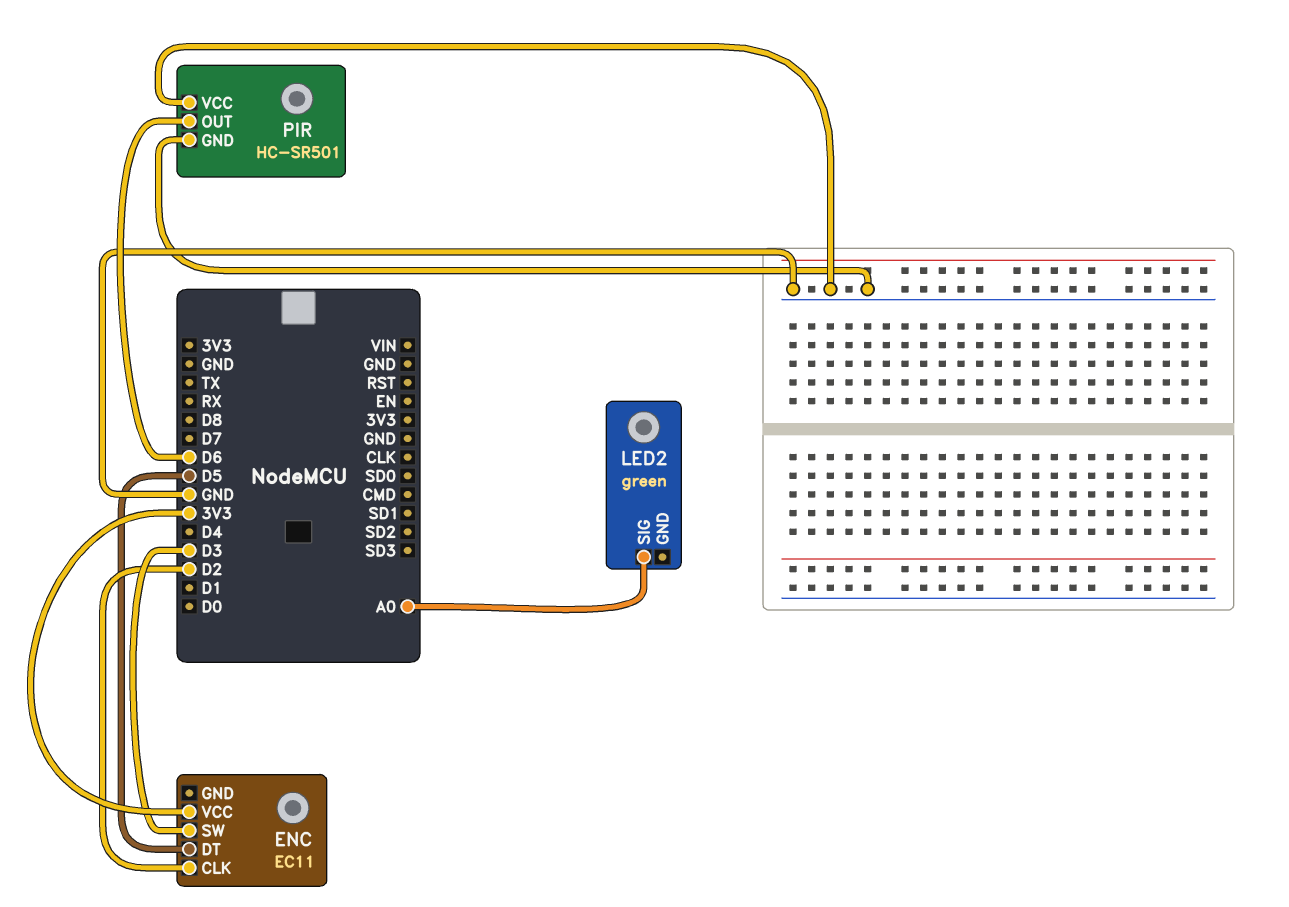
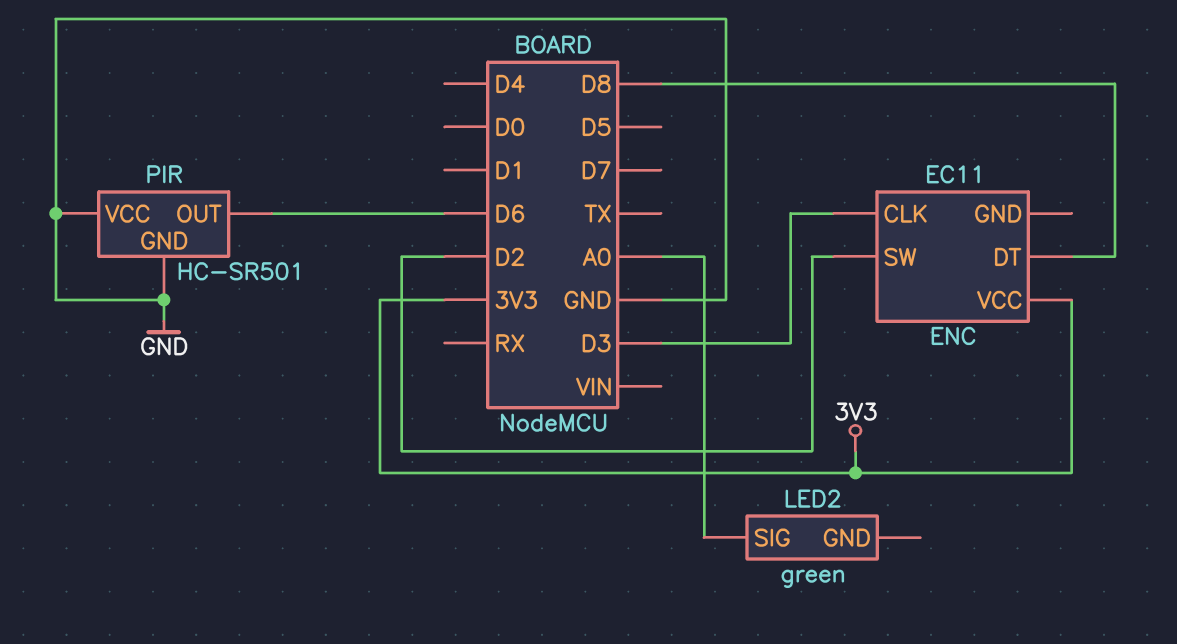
ENC pin CLK: D2 -> D3
ENC pin DT: D5 -> D8
ENC pin SW: D3 -> D2

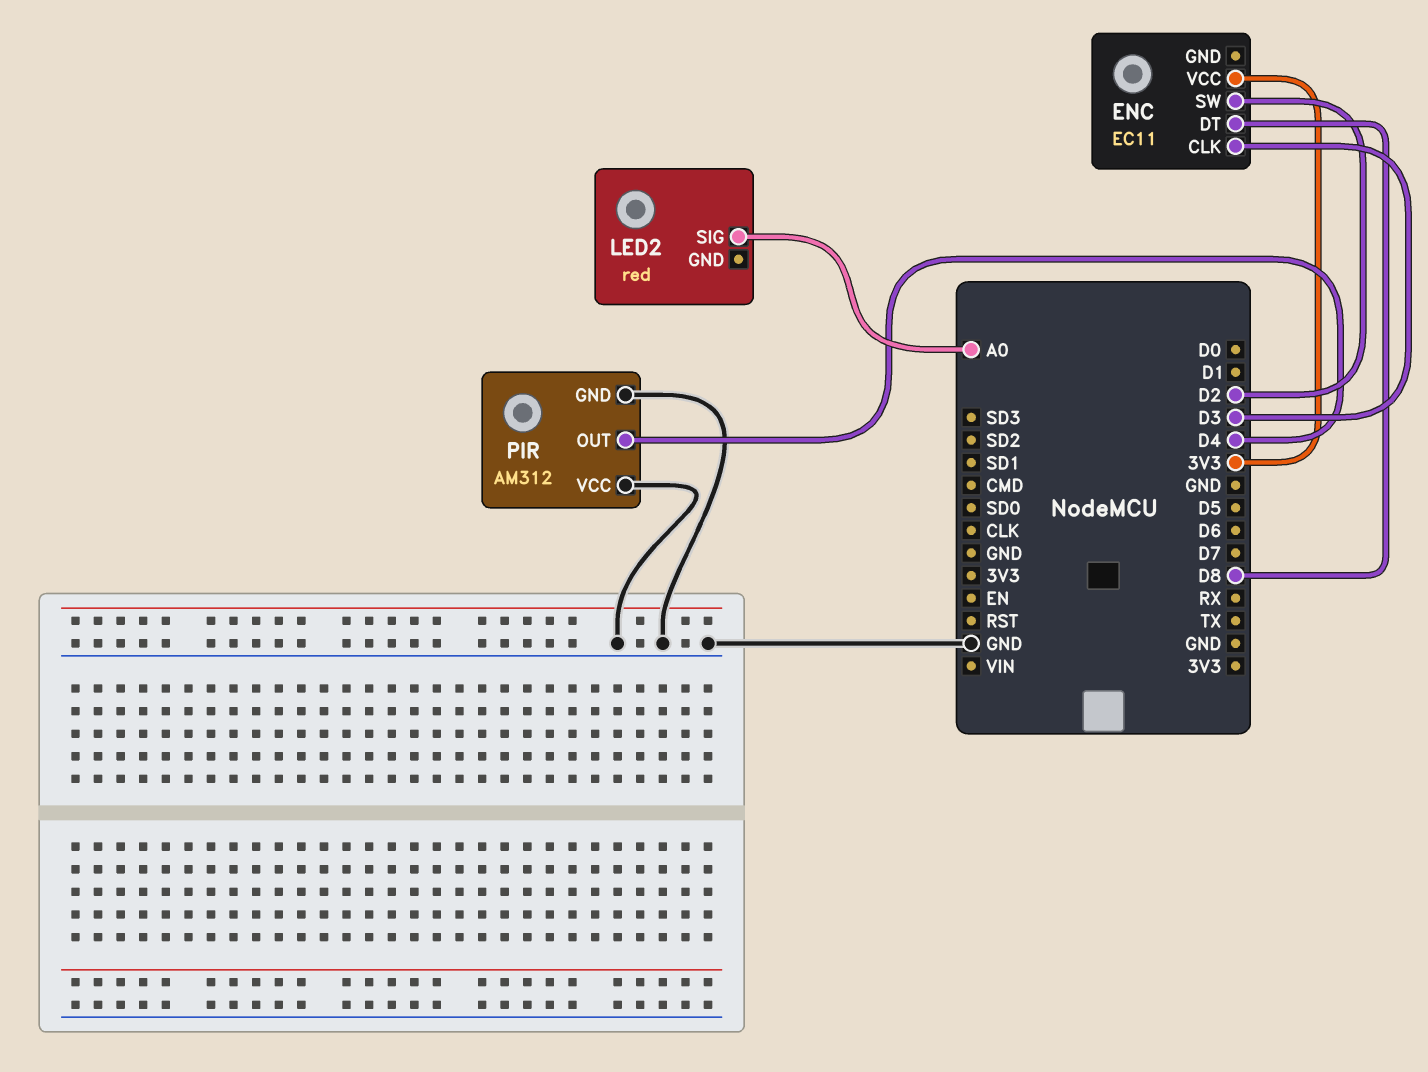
LED2: green -> red
PIR: HC-SR501 -> AM312
PIR pin OUT: D6 -> D4

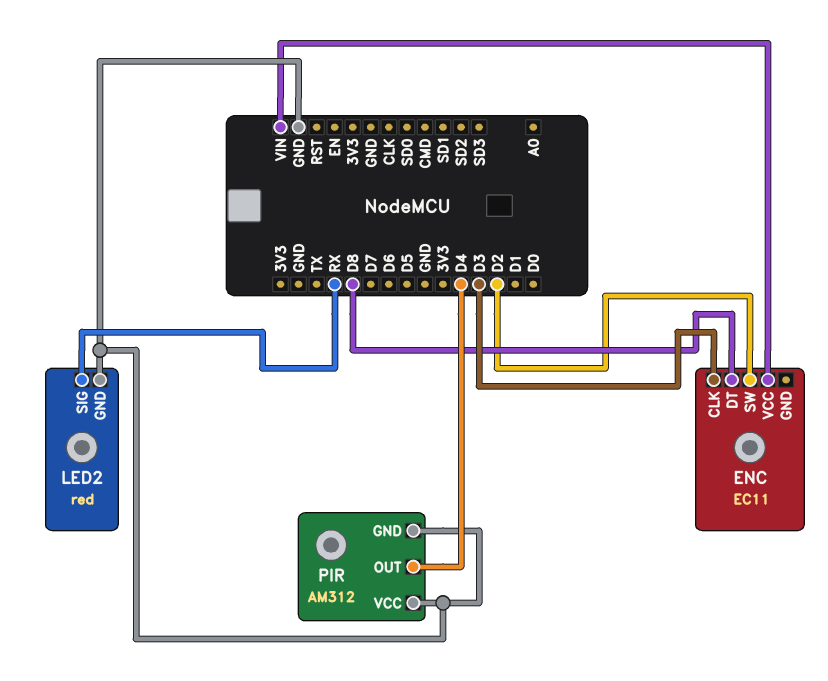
ENC pin VCC: 3V3 -> VIN
LED2 pin GND: none -> GND
LED2 pin SIG: A0 -> RX

